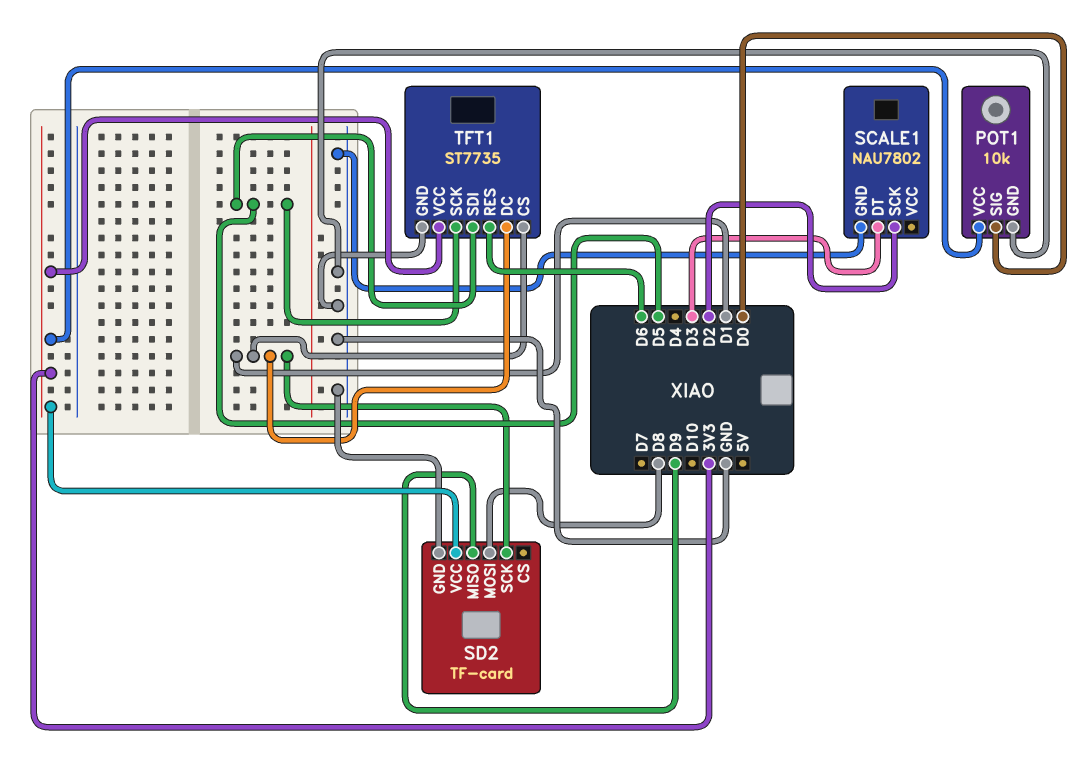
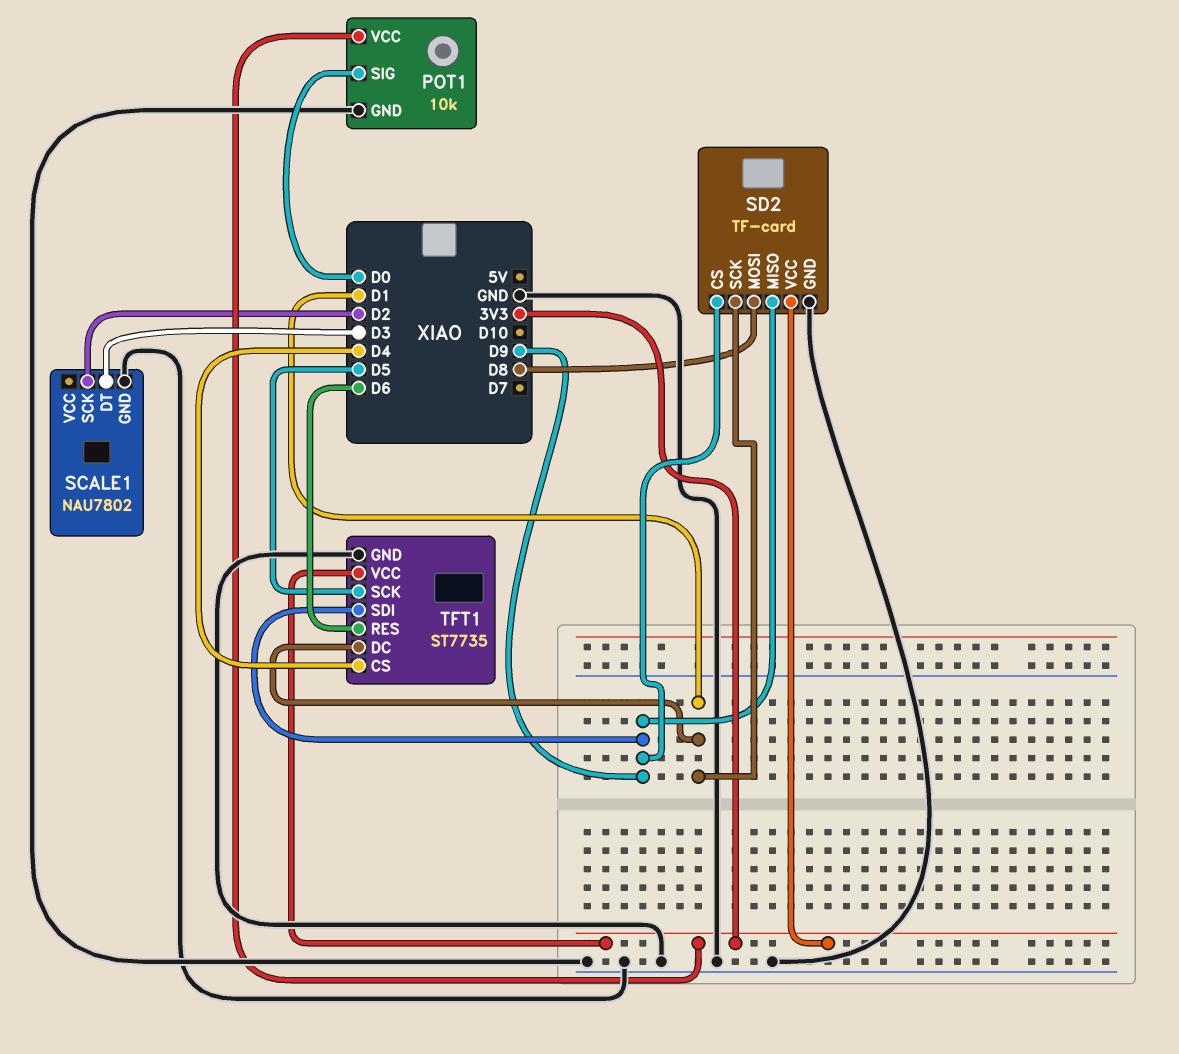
SD2 pin CS: none -> D9
TFT1 pin CS: D1 -> D4
TFT1 pin SDI: D5 -> D9

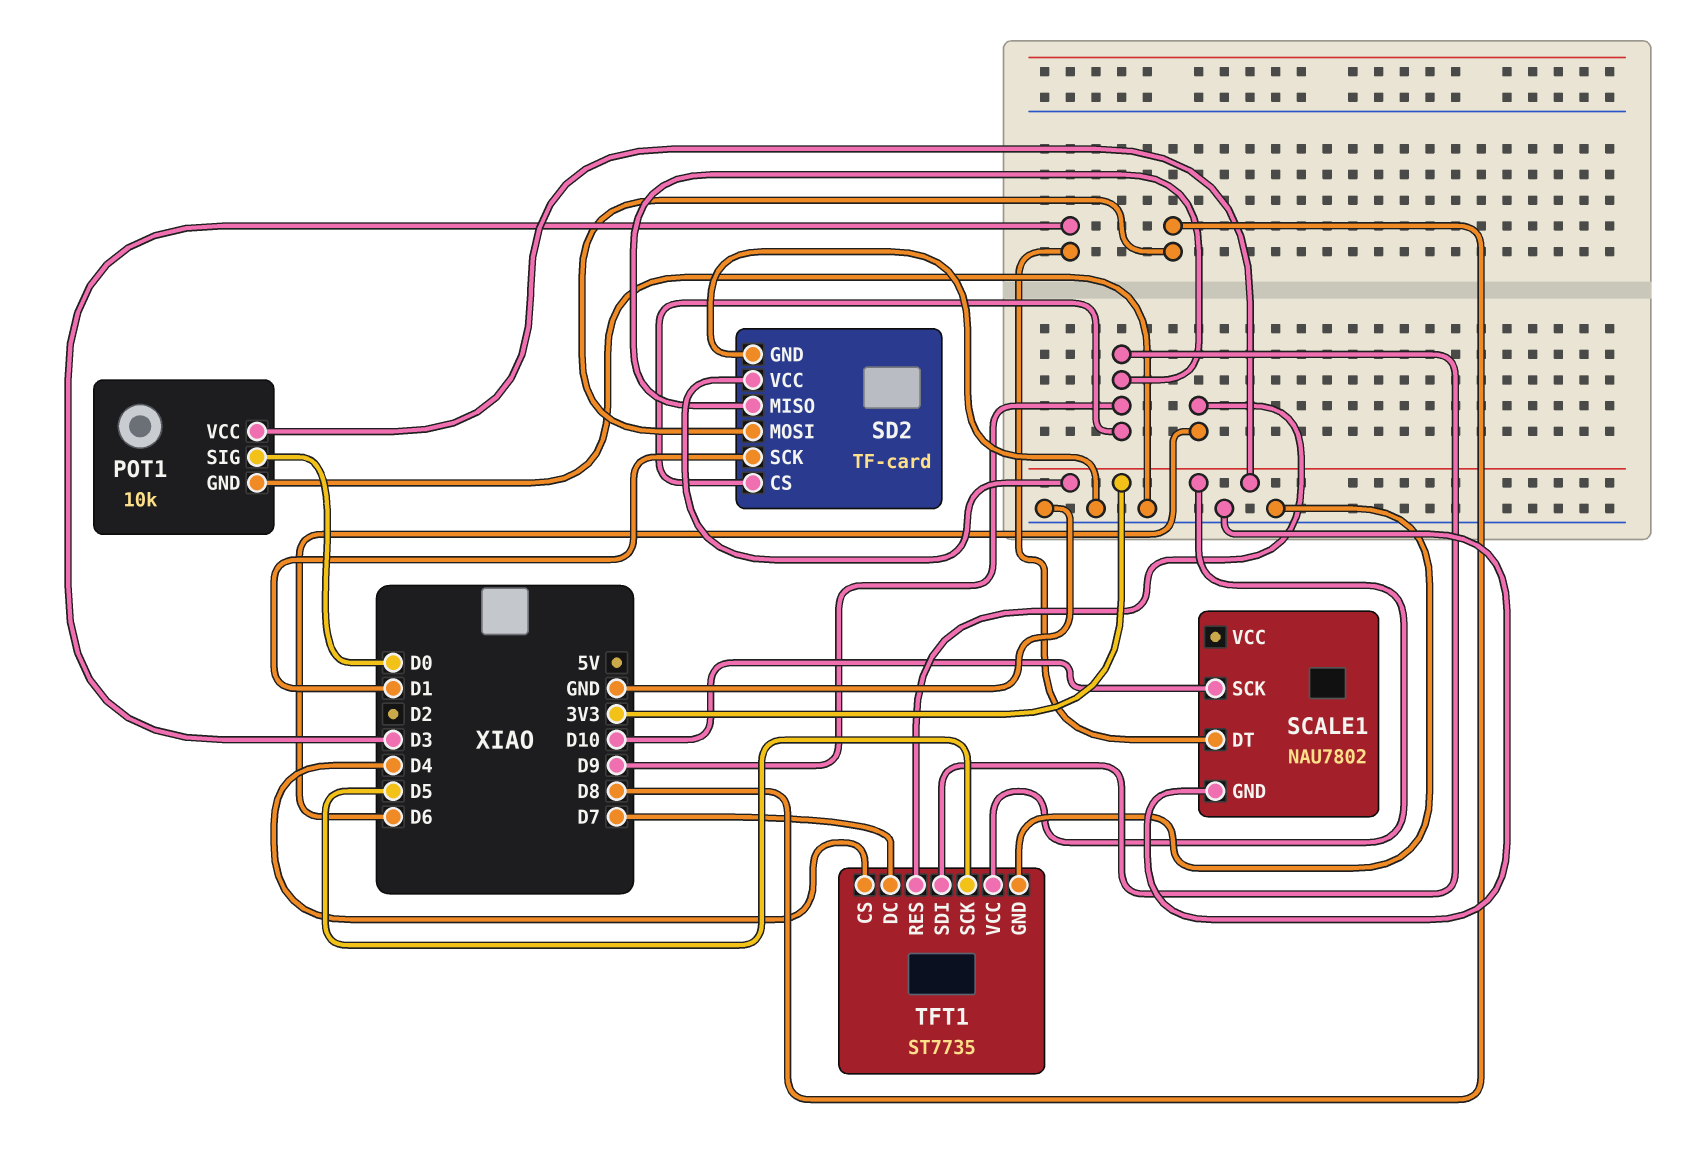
SCALE1 pin SCK: D2 -> D10
TFT1 pin DC: D1 -> D7

